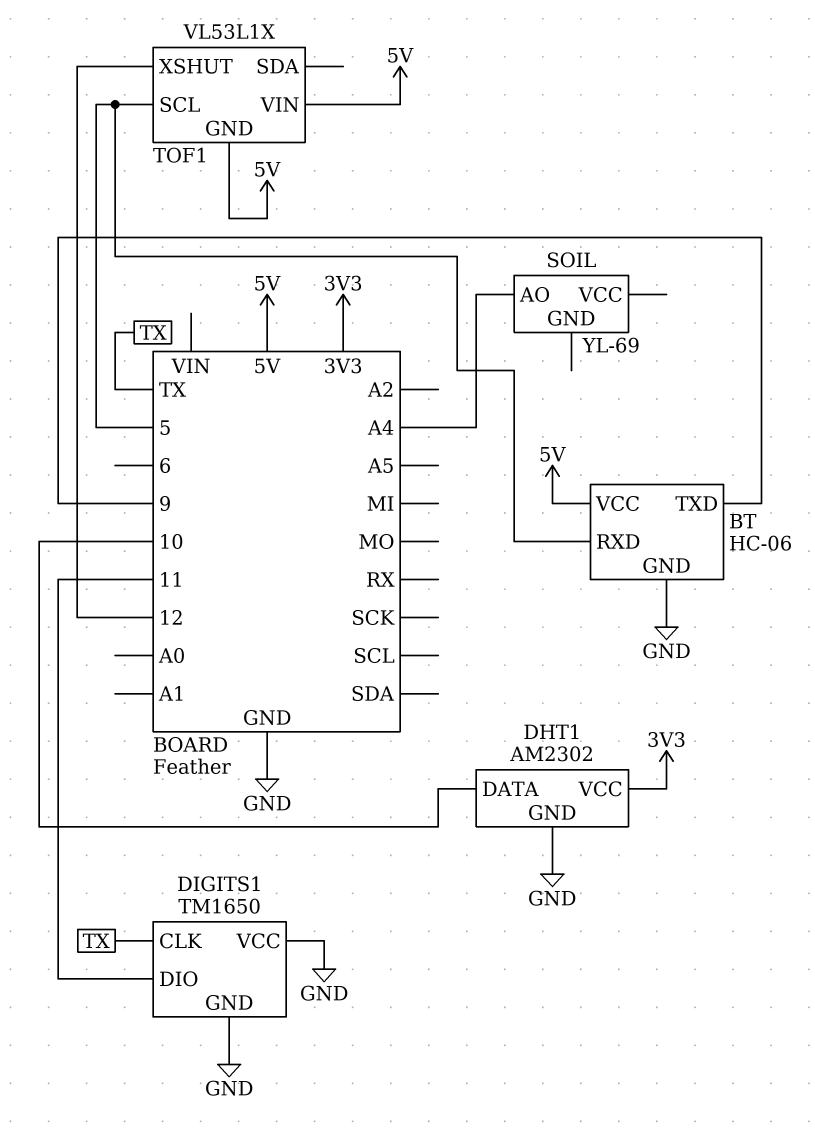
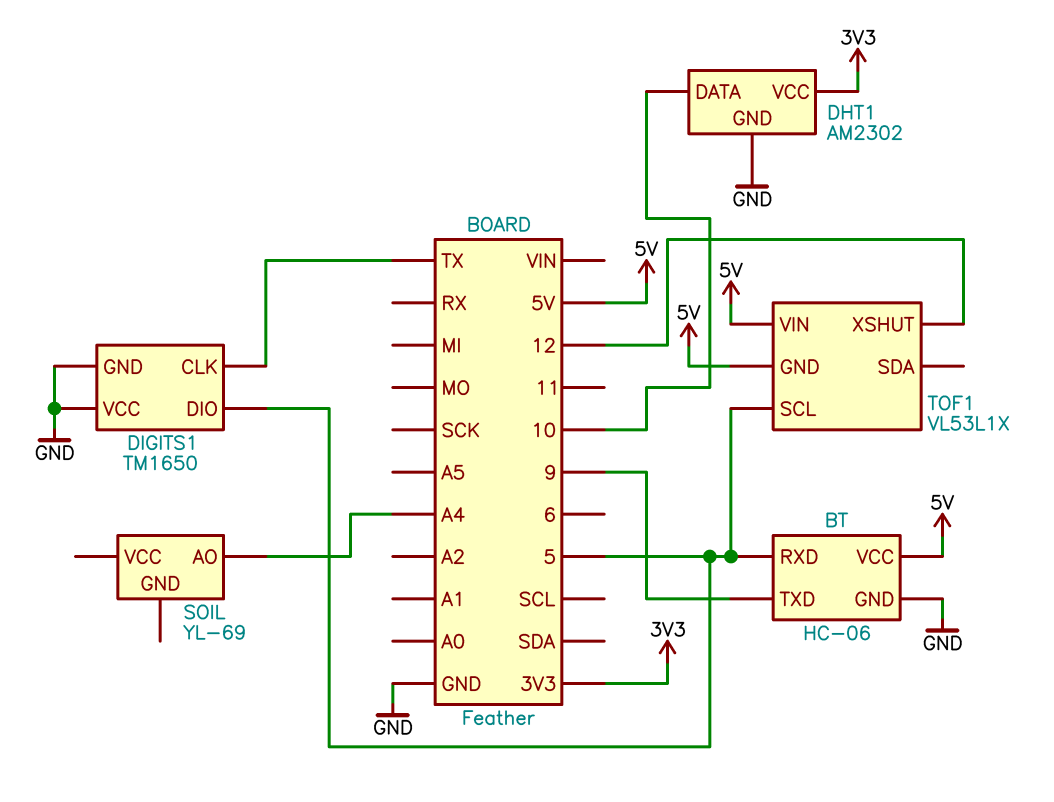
DIGITS1 pin DIO: 11 -> 5

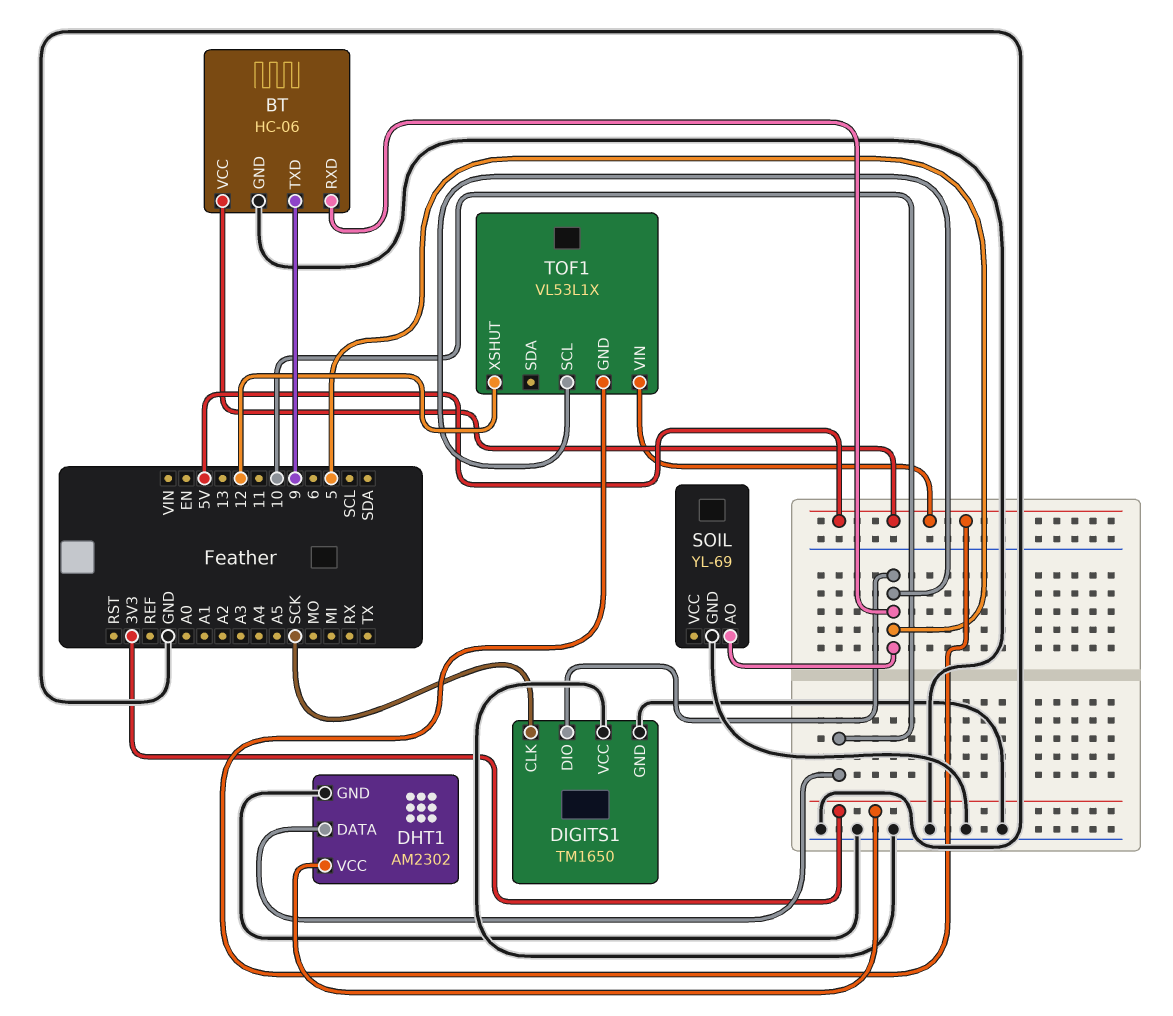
DIGITS1 pin CLK: TX -> SCK
SOIL pin AO: A4 -> 5
SOIL pin GND: none -> GND

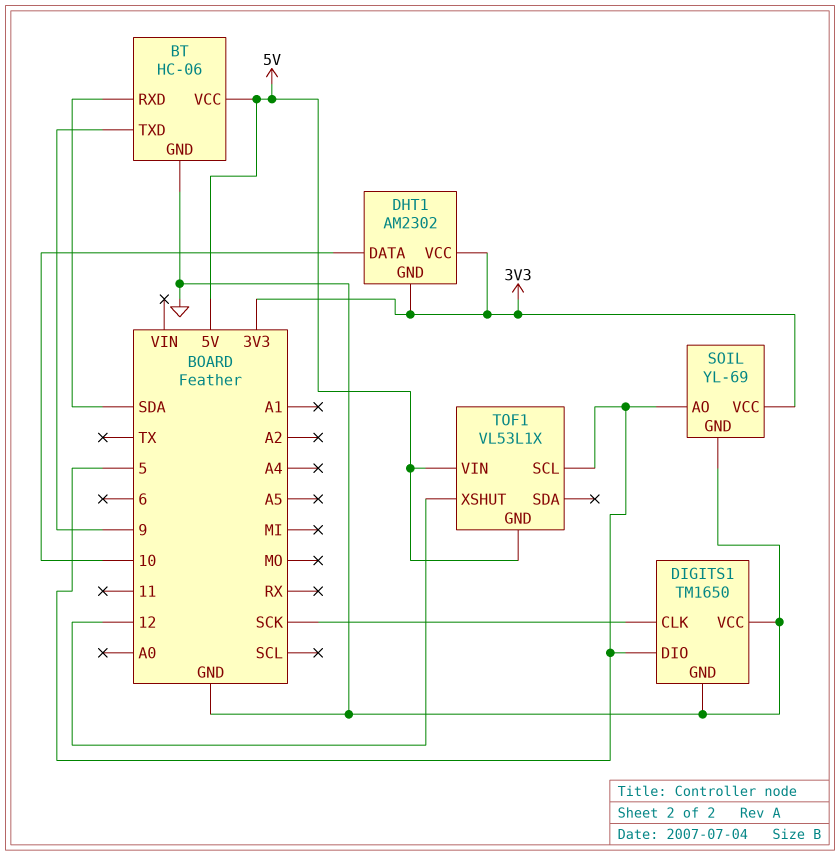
BT pin RXD: 5 -> SDA
DHT1 pin GND: GND -> 3V3
SOIL pin VCC: none -> 3V3

